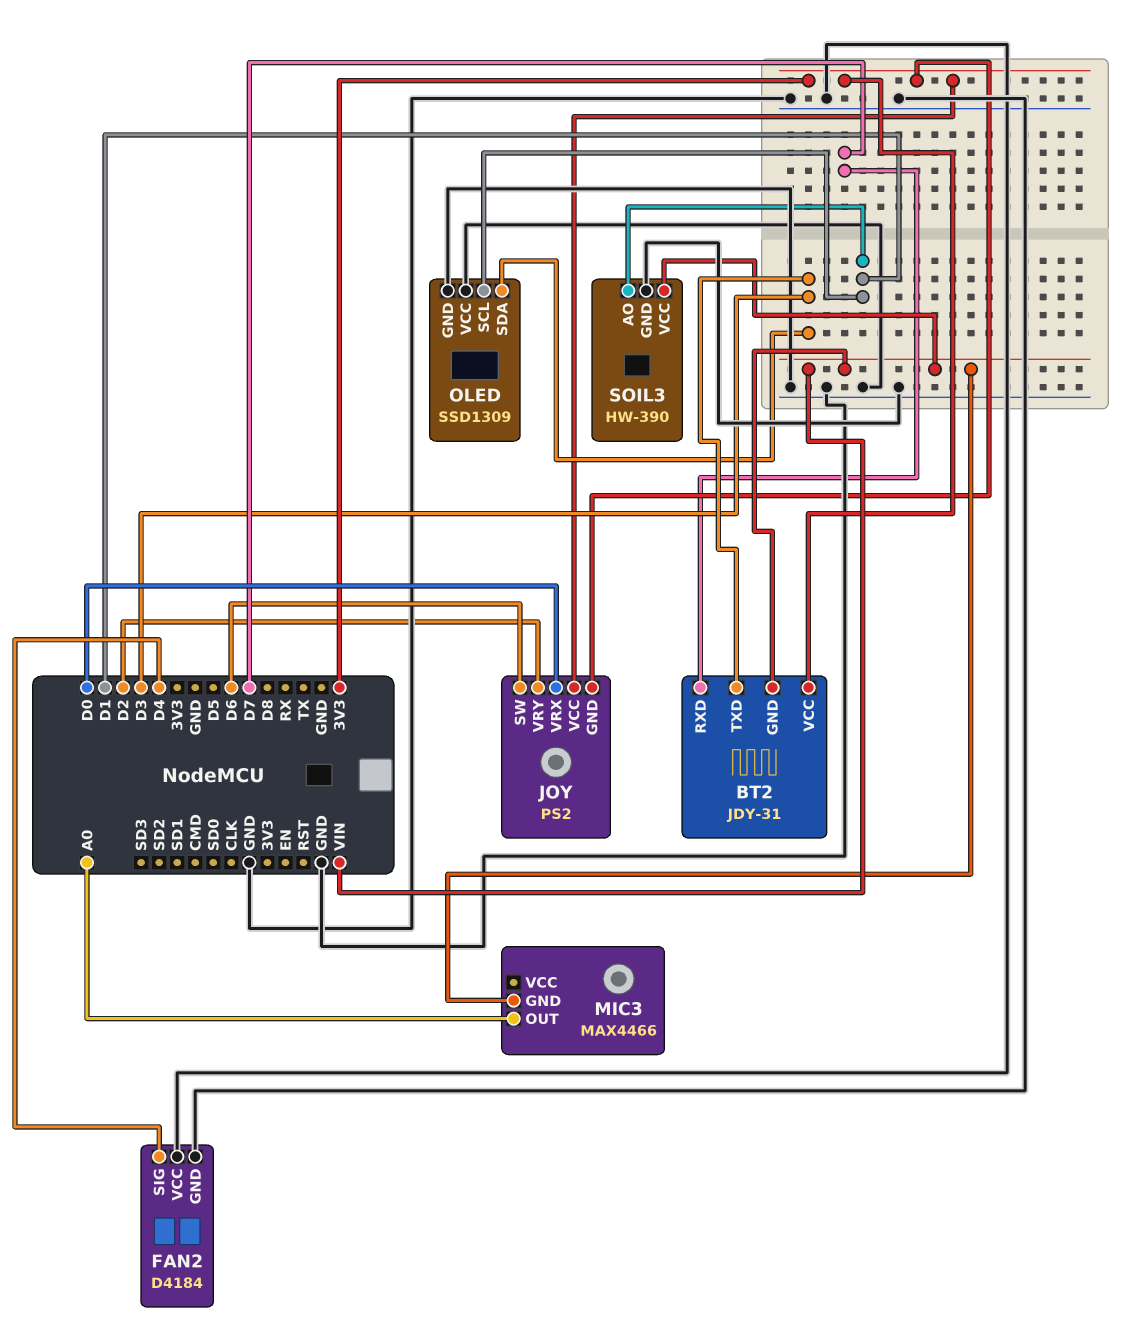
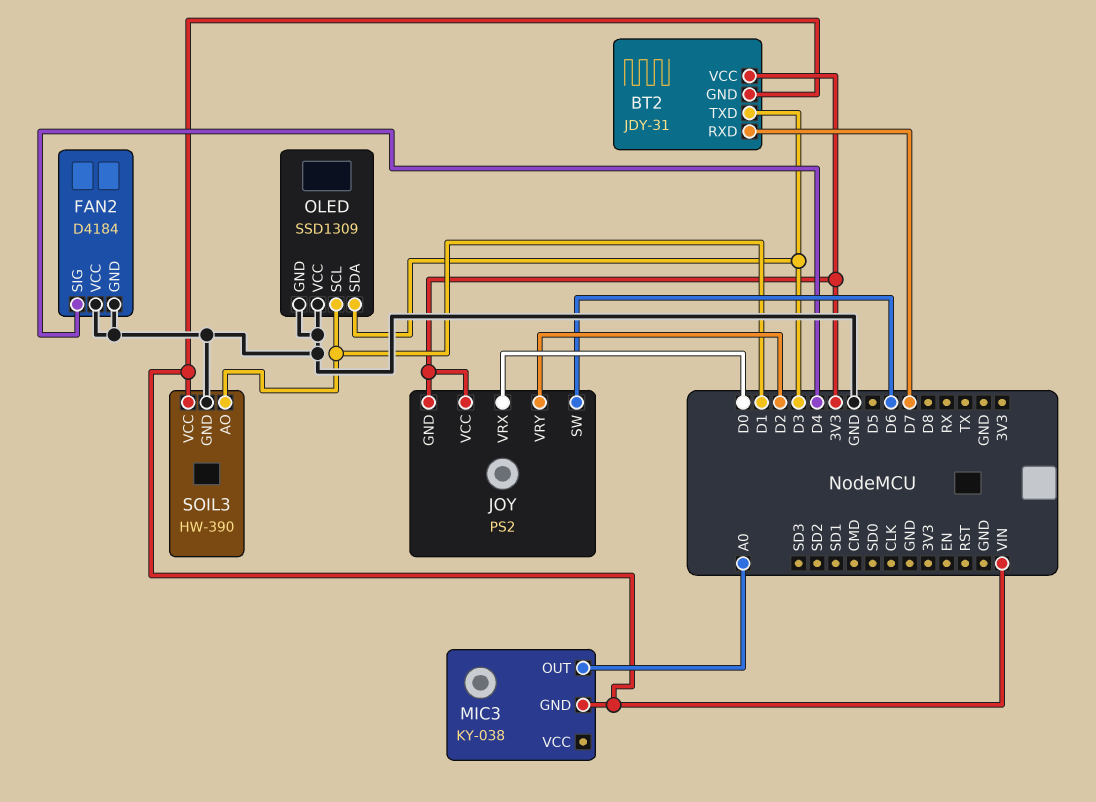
MIC3: MAX4466 -> KY-038

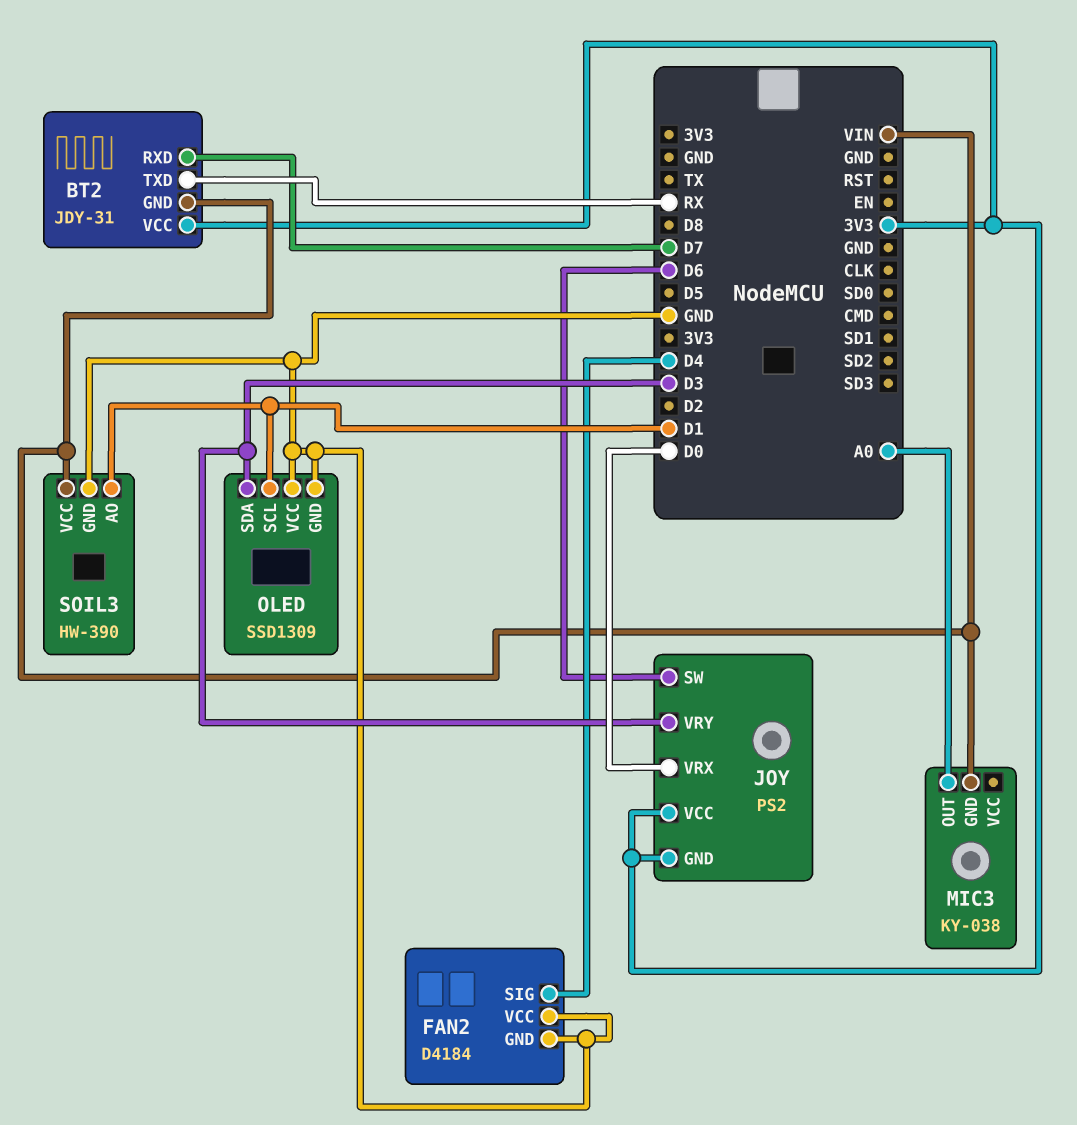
BT2 pin TXD: D3 -> RX
JOY pin VRY: D2 -> D3

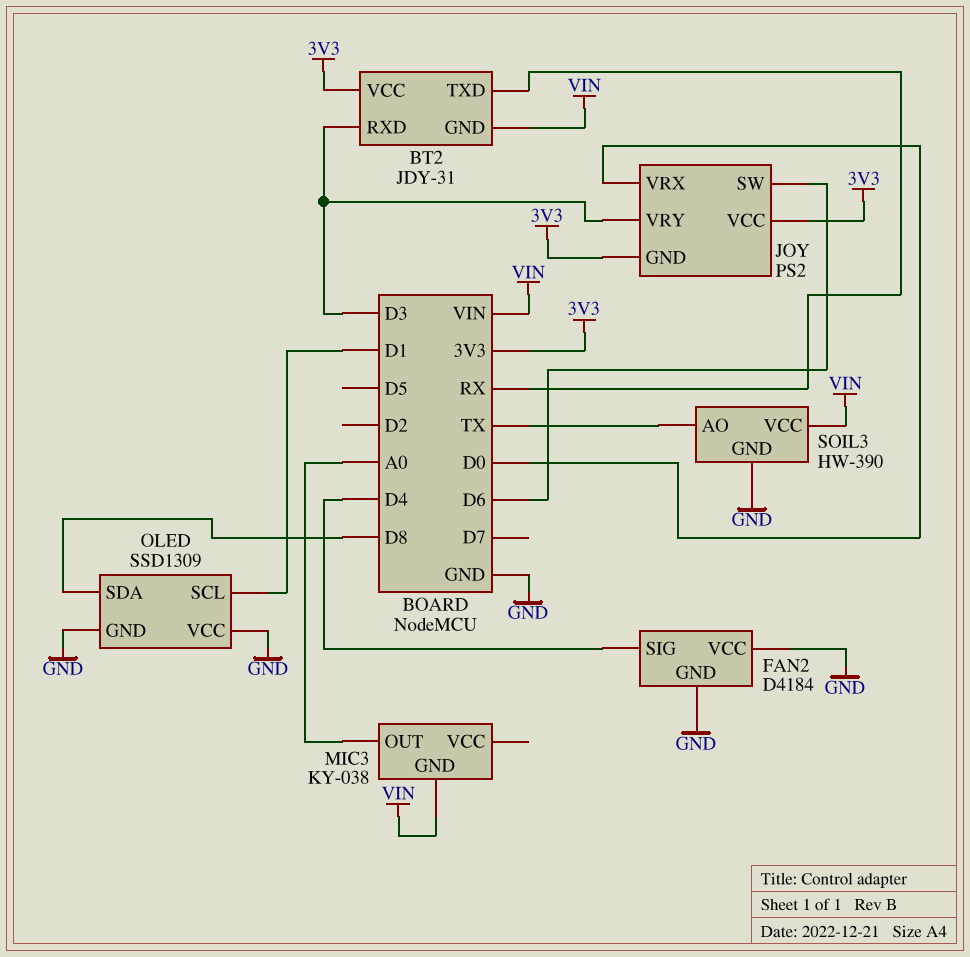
BT2 pin RXD: D7 -> D3
OLED pin SDA: D3 -> D8
SOIL3 pin AO: D1 -> TX

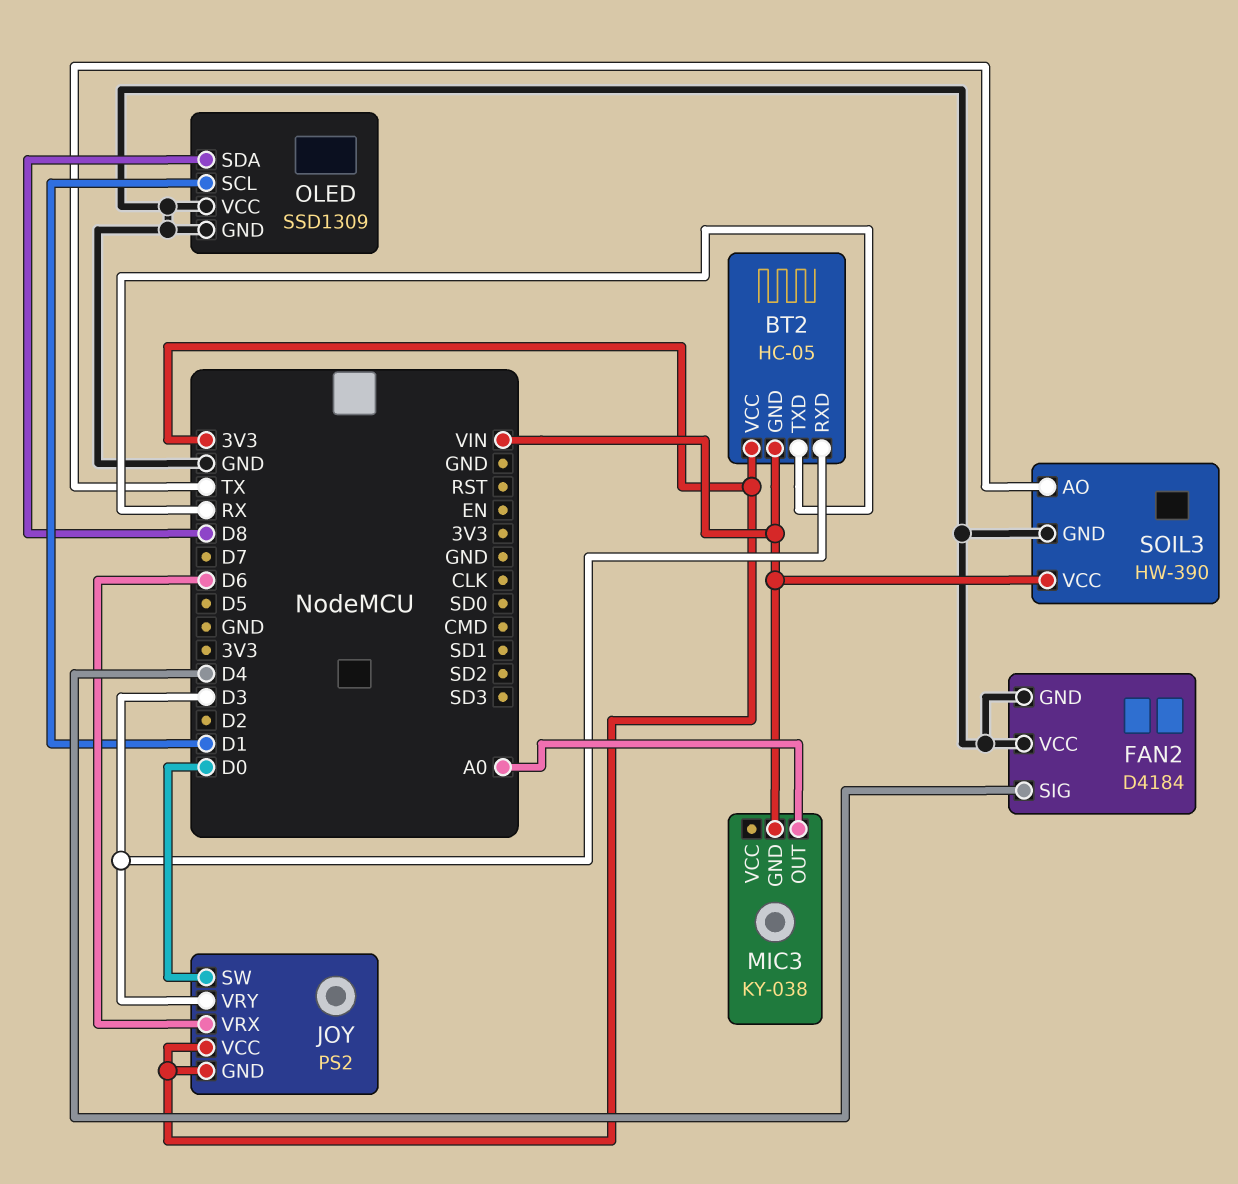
BT2: JDY-31 -> HC-05
JOY pin SW: D6 -> D0
JOY pin VRX: D0 -> D6

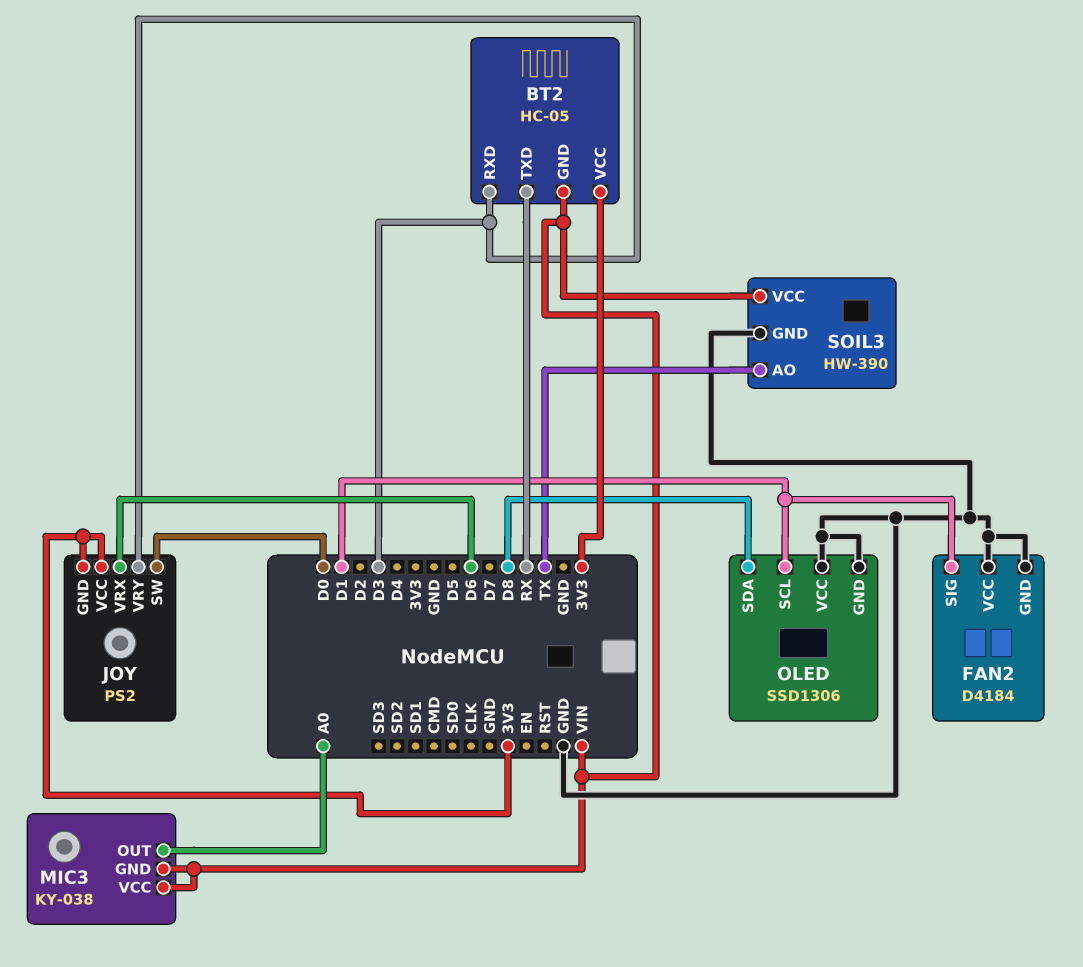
FAN2 pin SIG: D4 -> D1
MIC3 pin VCC: none -> VIN
OLED: SSD1309 -> SSD1306

